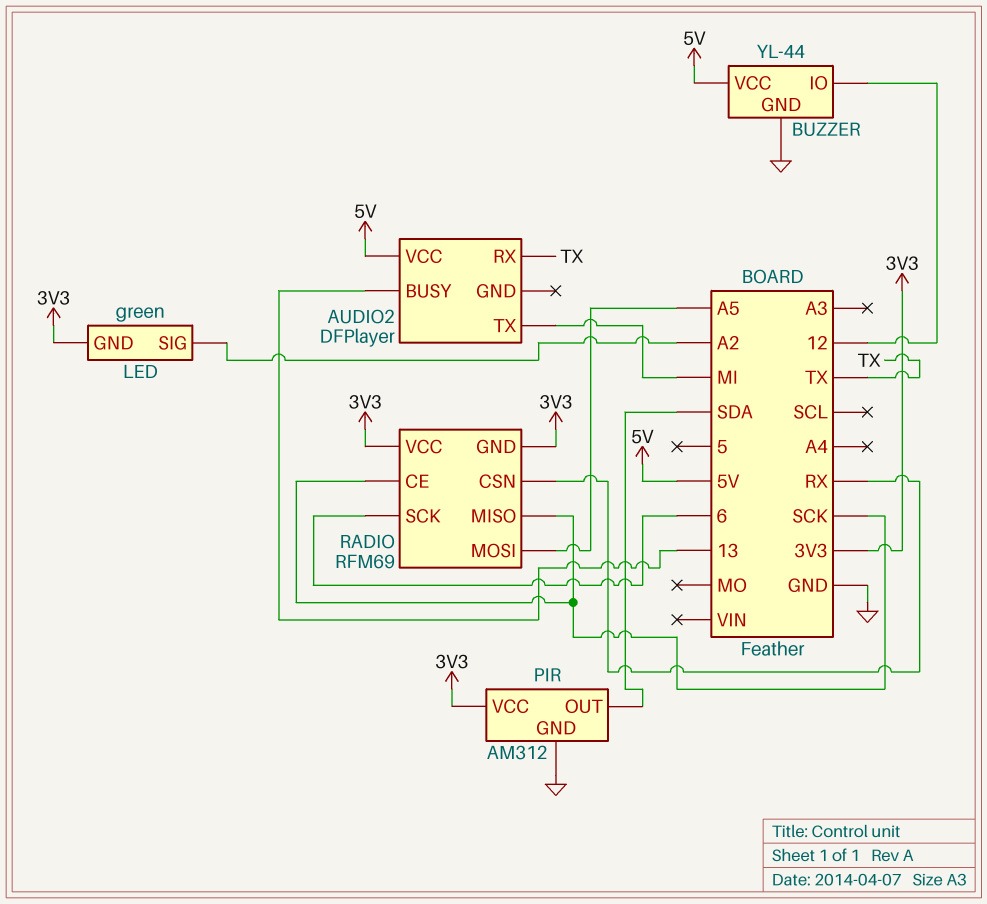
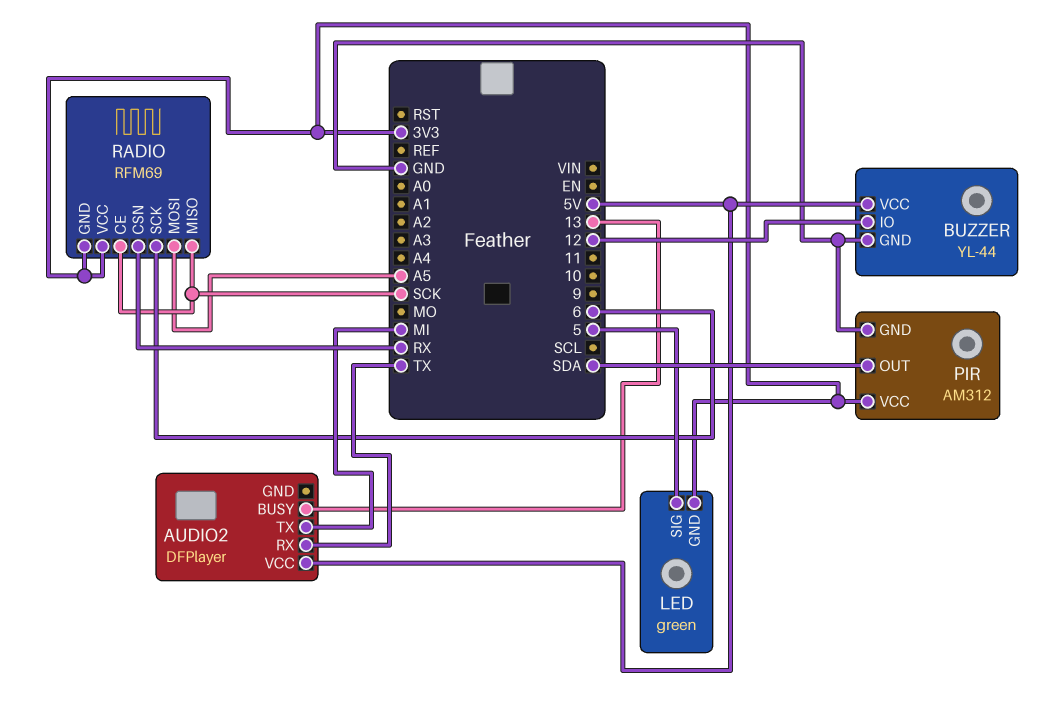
LED pin SIG: A2 -> 5

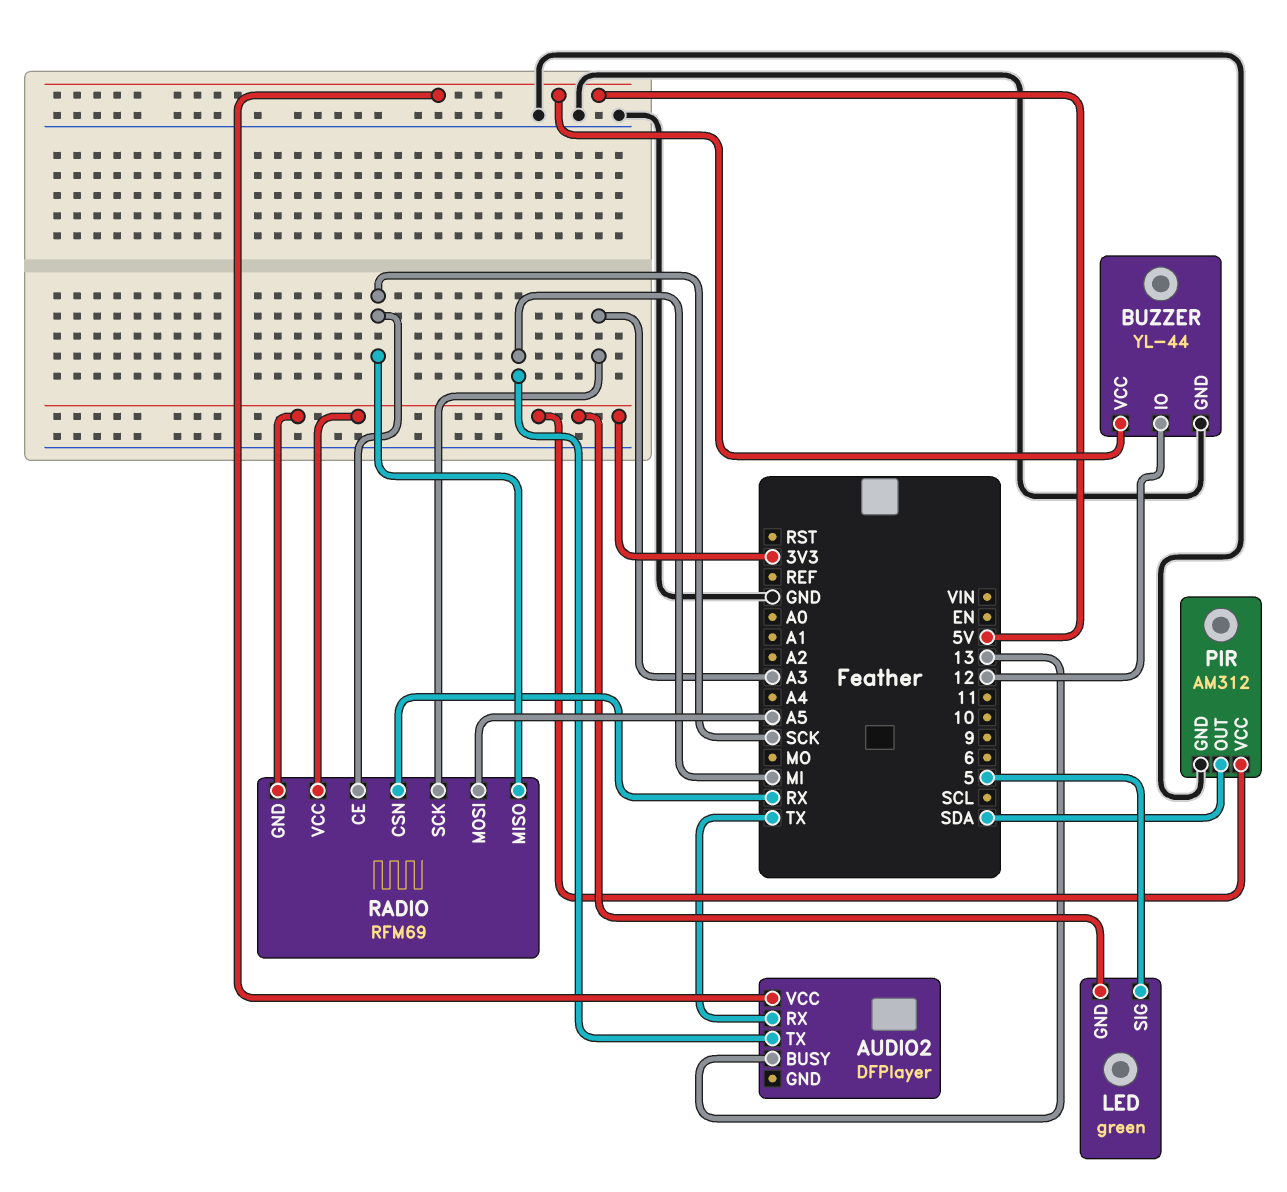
RADIO pin SCK: 6 -> A3

